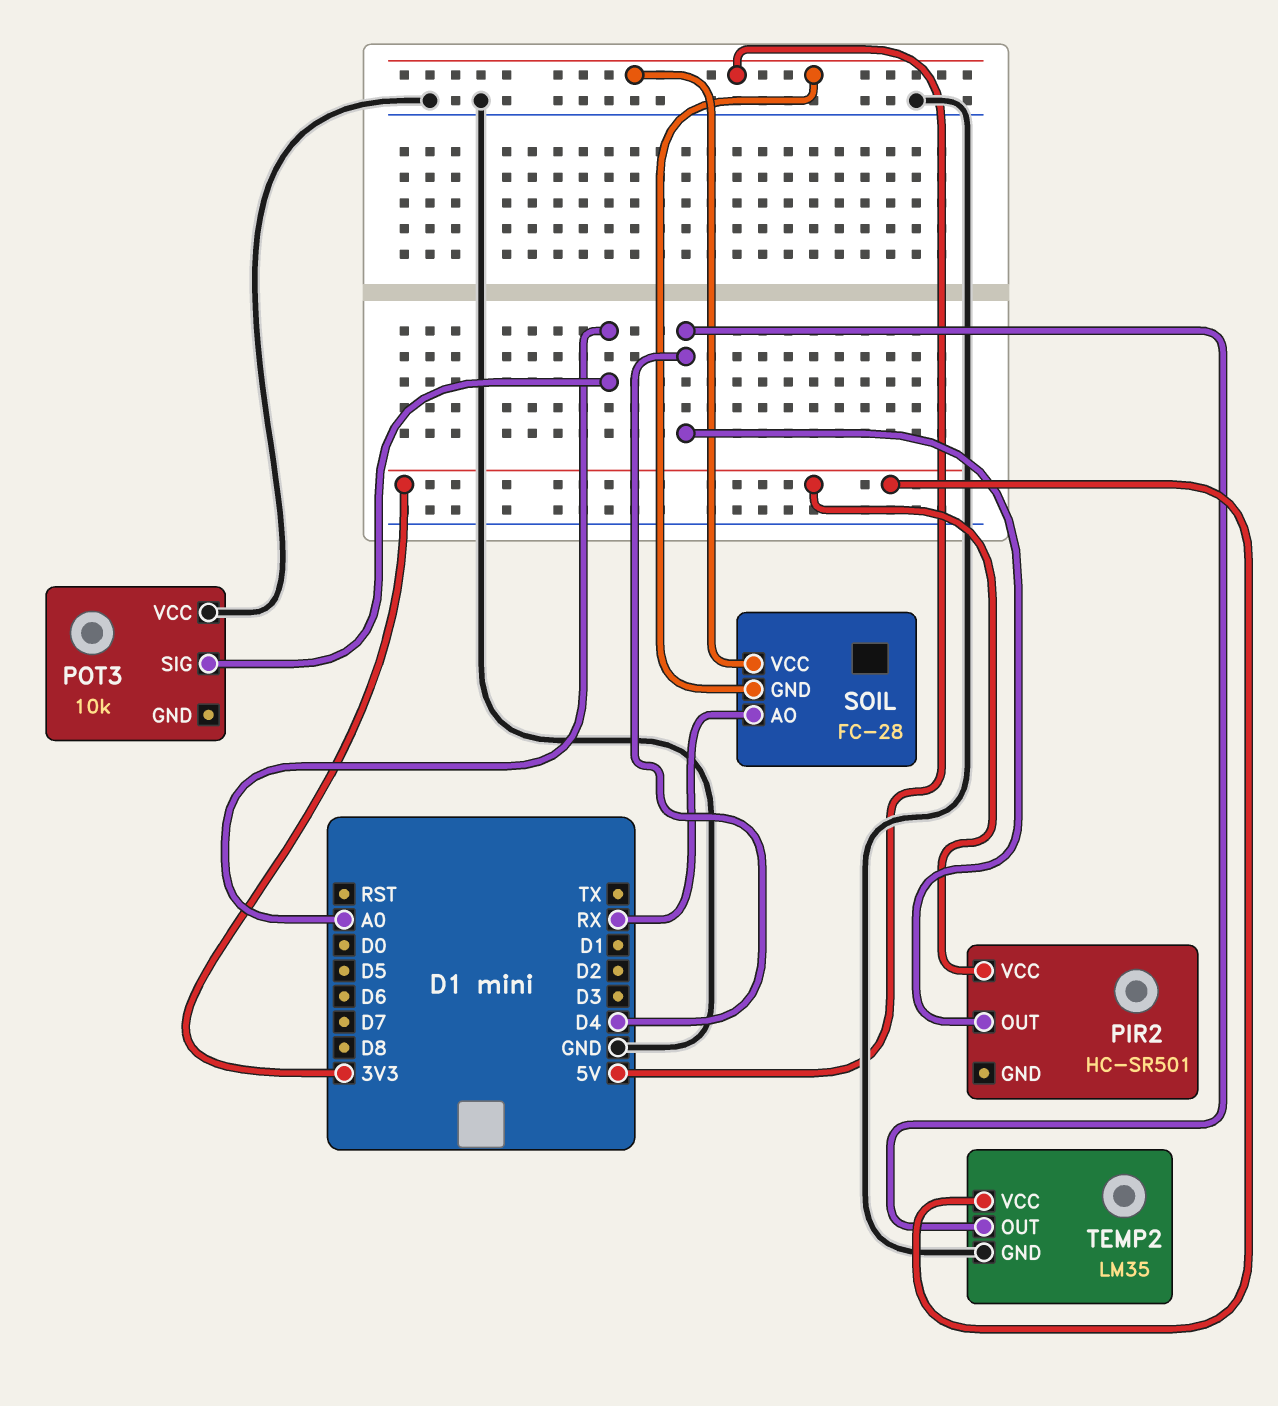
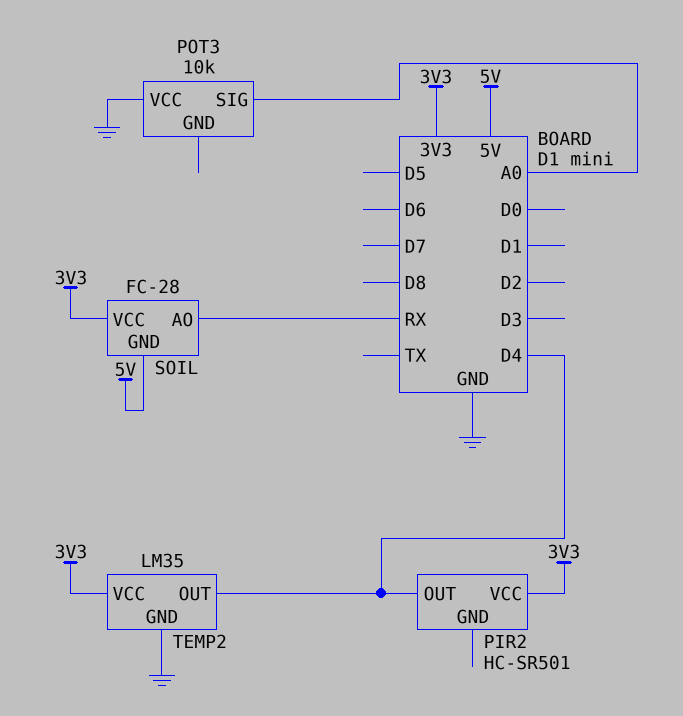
SOIL pin VCC: 5V -> 3V3

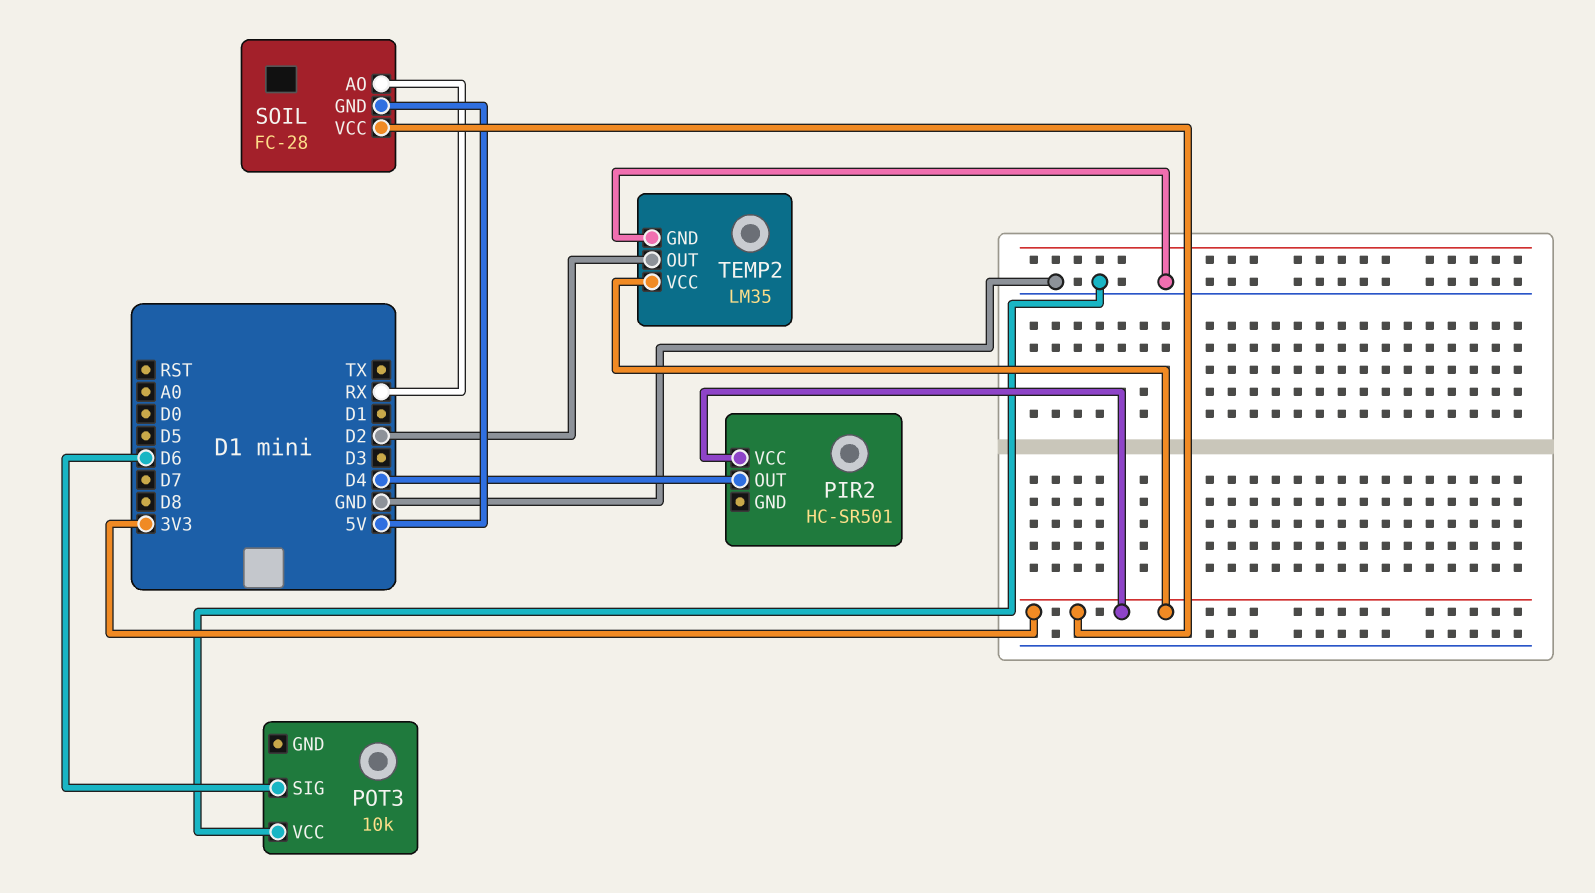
POT3 pin SIG: A0 -> D6
TEMP2 pin OUT: D4 -> D2

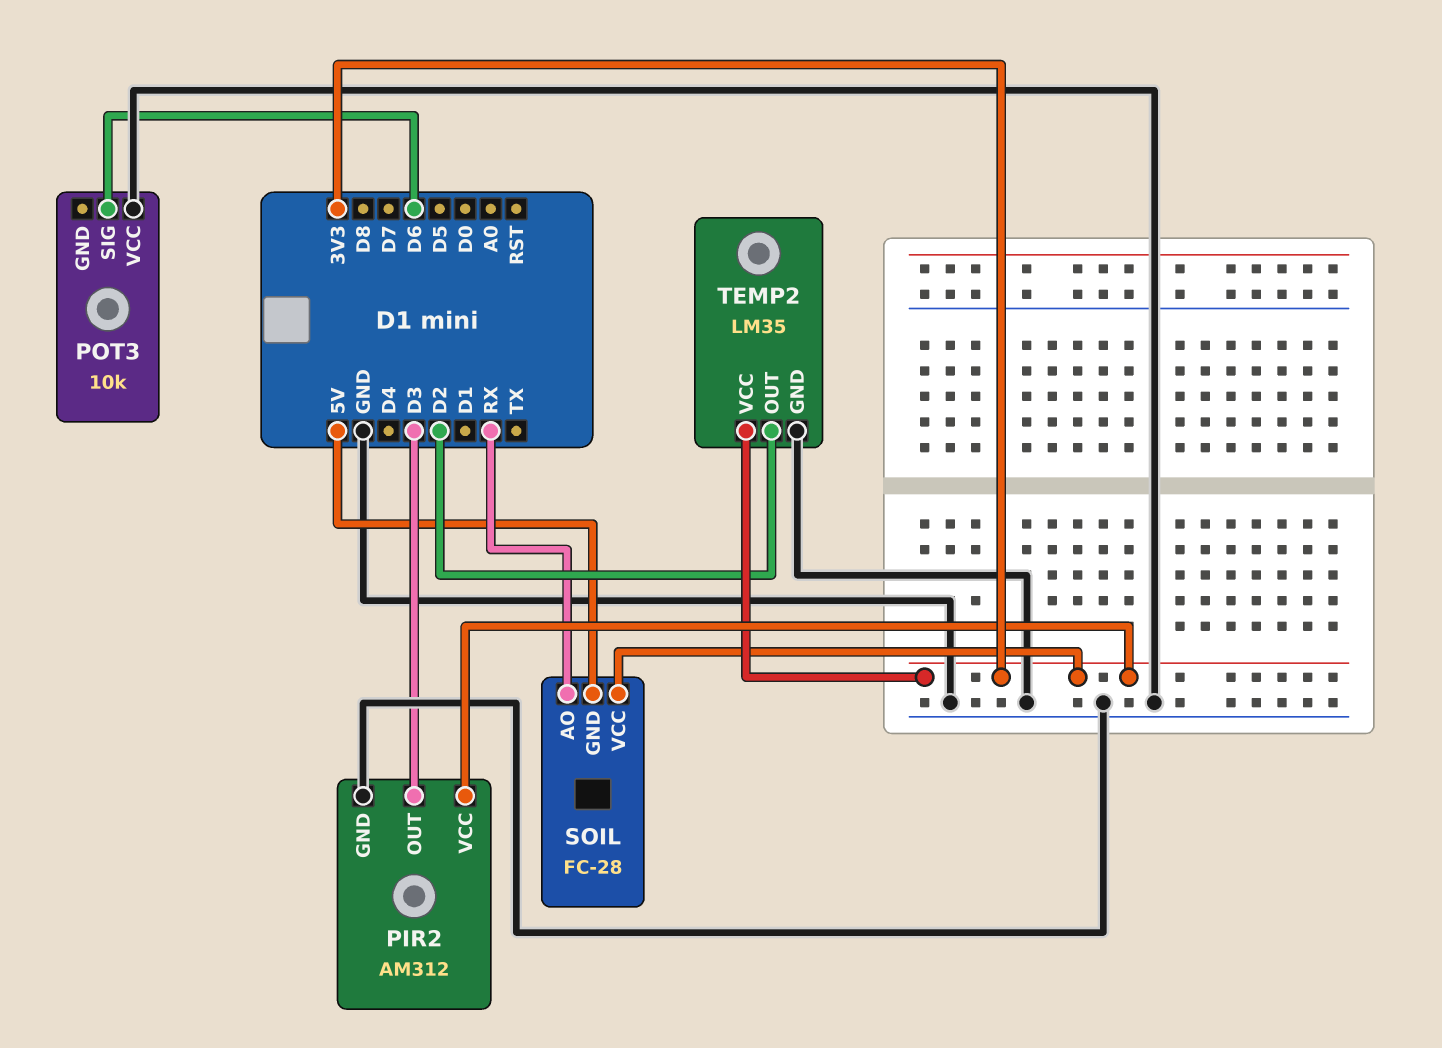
PIR2: HC-SR501 -> AM312
PIR2 pin GND: none -> GND
PIR2 pin OUT: D4 -> D3

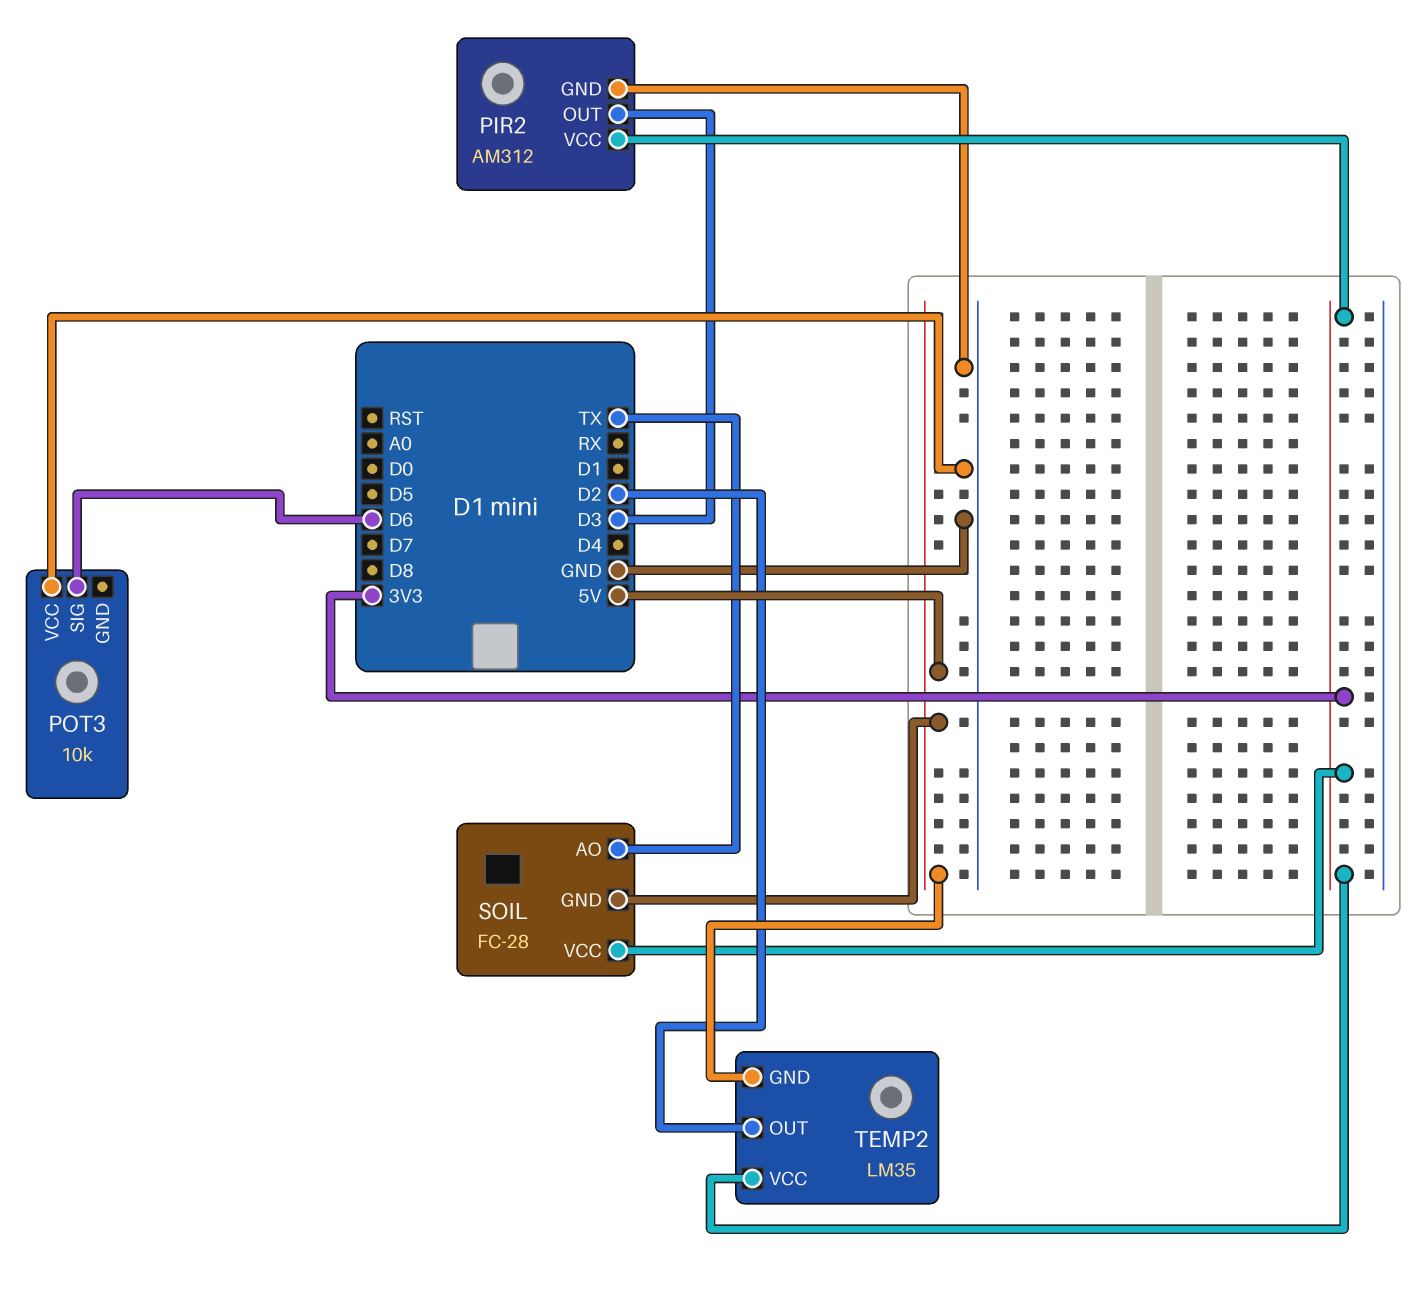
SOIL pin AO: RX -> TX
TEMP2 pin GND: GND -> 5V

